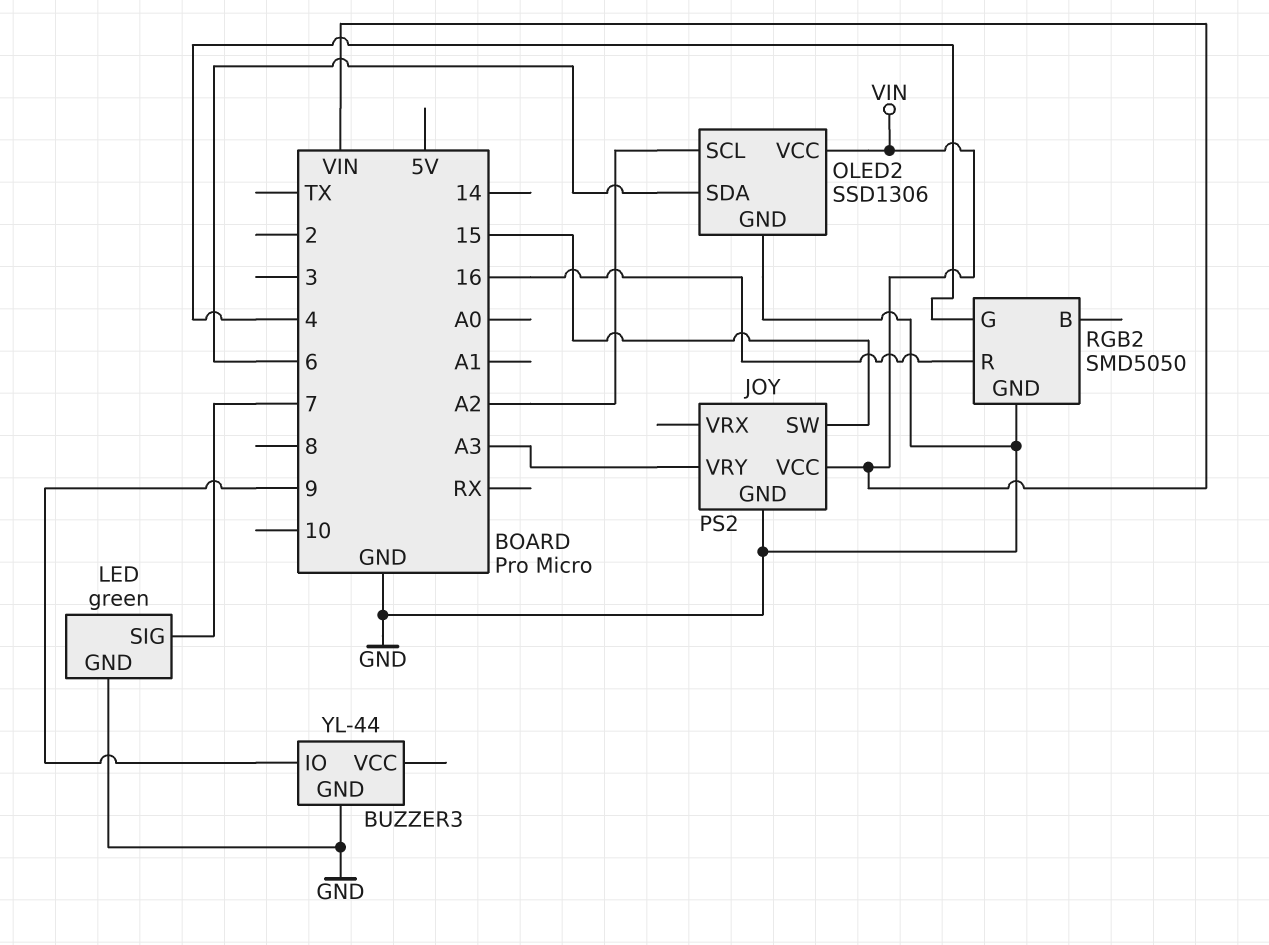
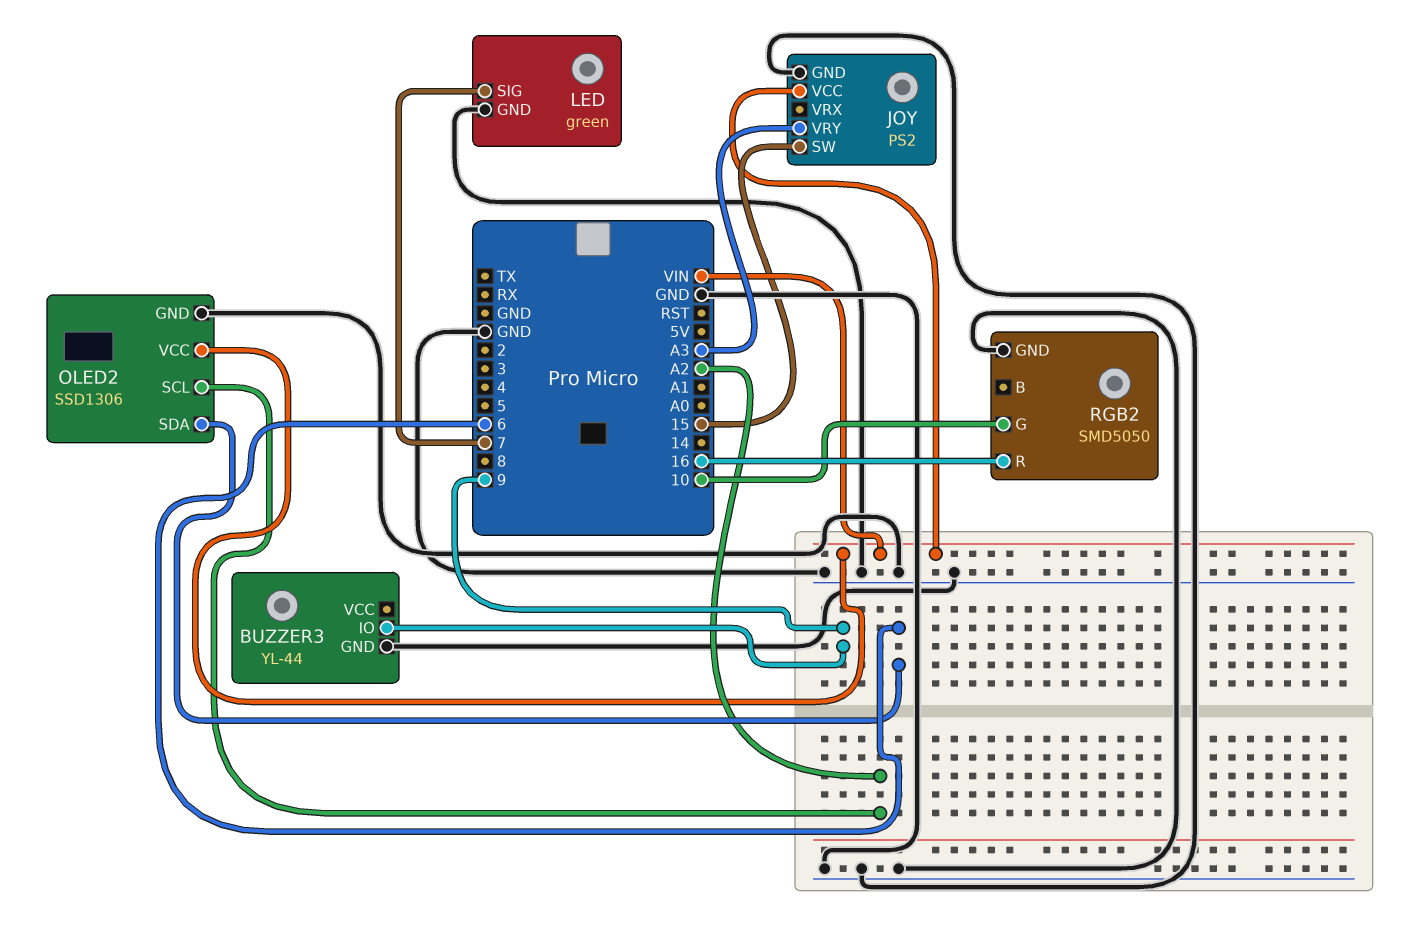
RGB2 pin G: 4 -> 10

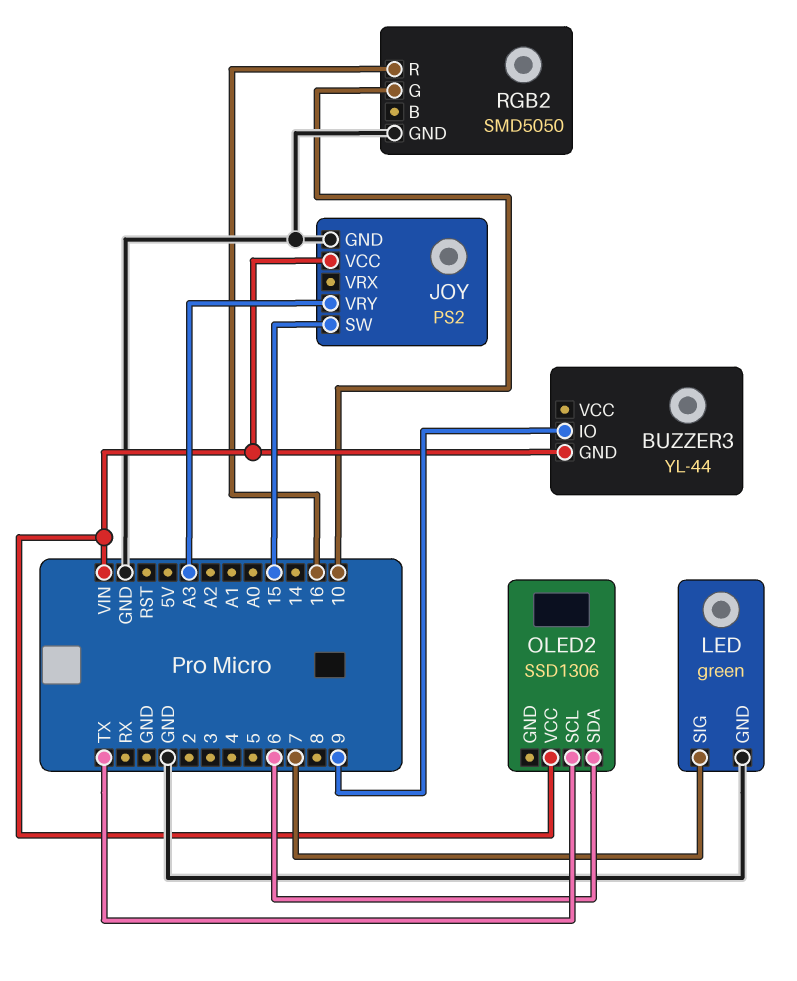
BUZZER3 pin GND: GND -> VIN
OLED2 pin GND: GND -> none
OLED2 pin SCL: A2 -> TX

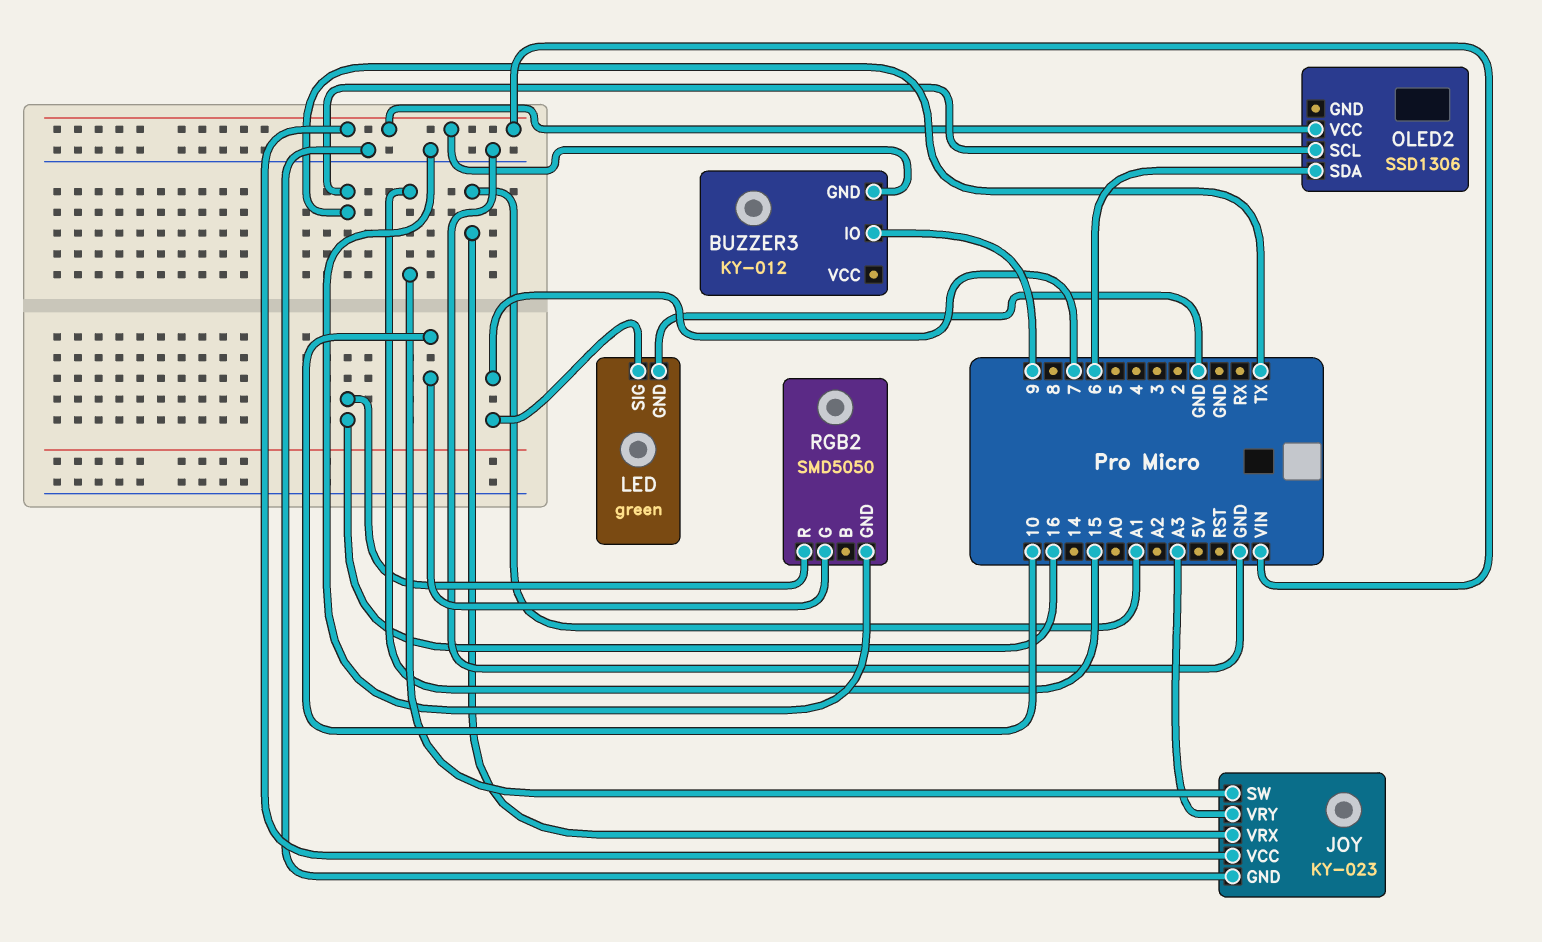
BUZZER3: YL-44 -> KY-012
JOY: PS2 -> KY-023
JOY pin VRX: none -> A1

